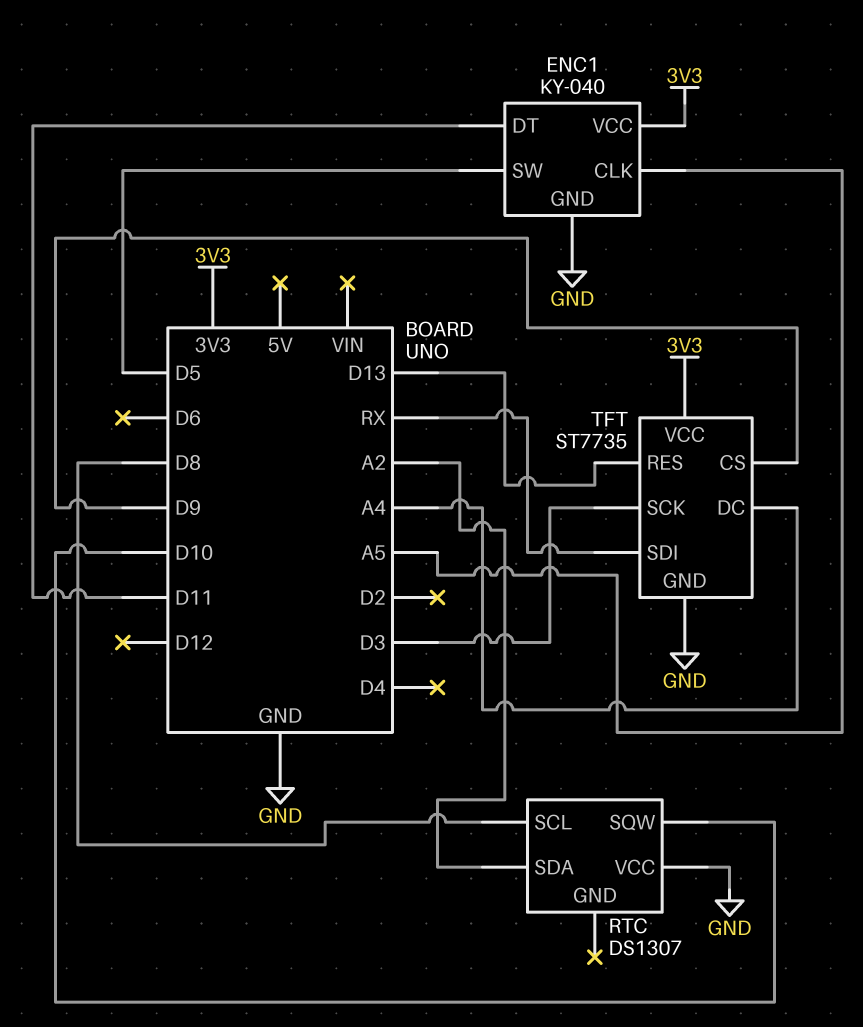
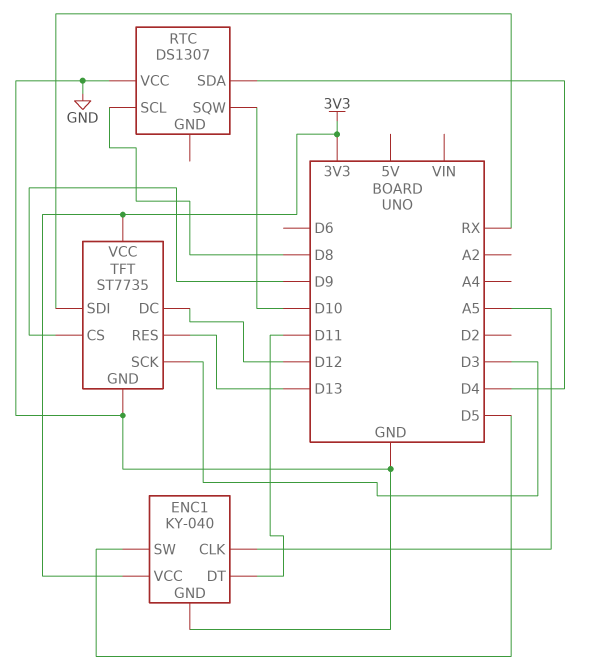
RTC pin SDA: A2 -> D4
TFT pin DC: A4 -> D12

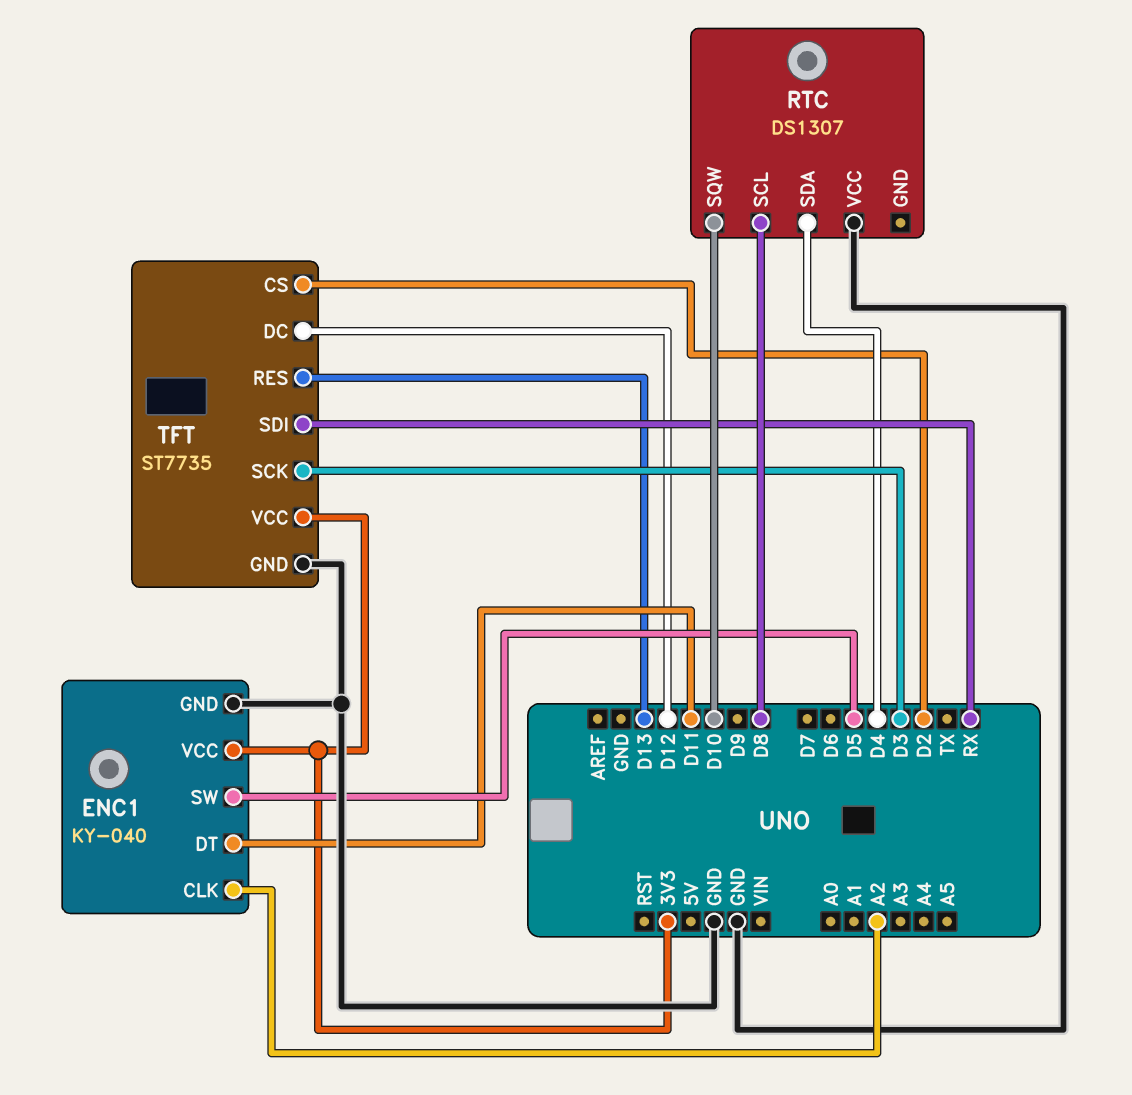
ENC1 pin CLK: A5 -> A2
TFT pin CS: D9 -> D2

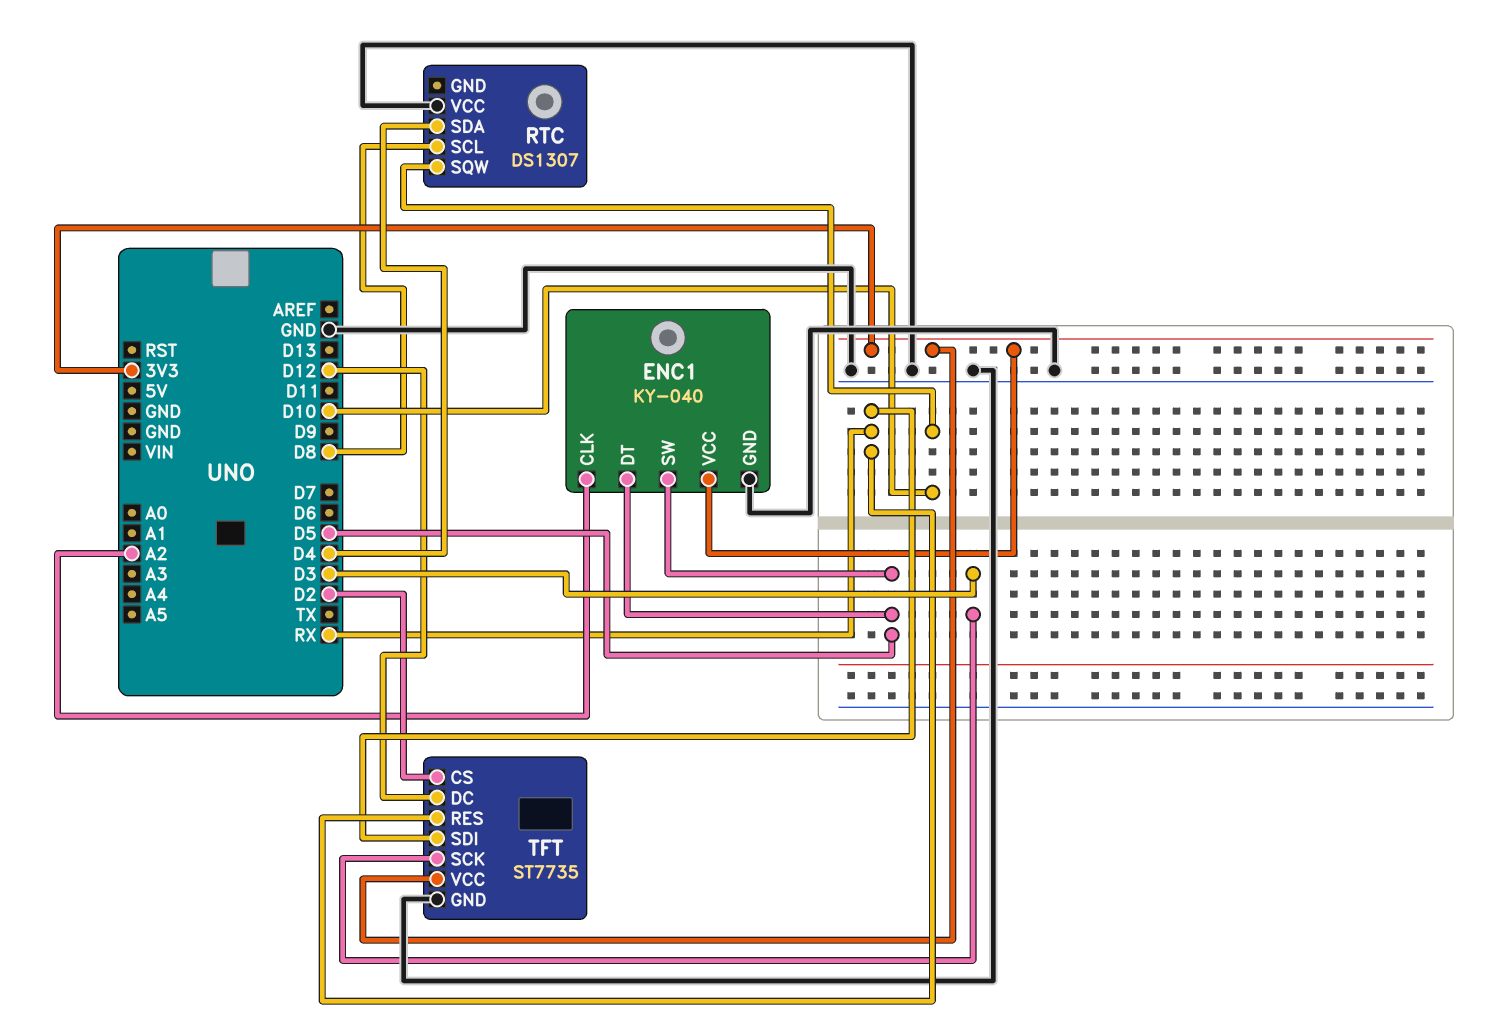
ENC1 pin DT: D11 -> D5
TFT pin RES: D13 -> RX

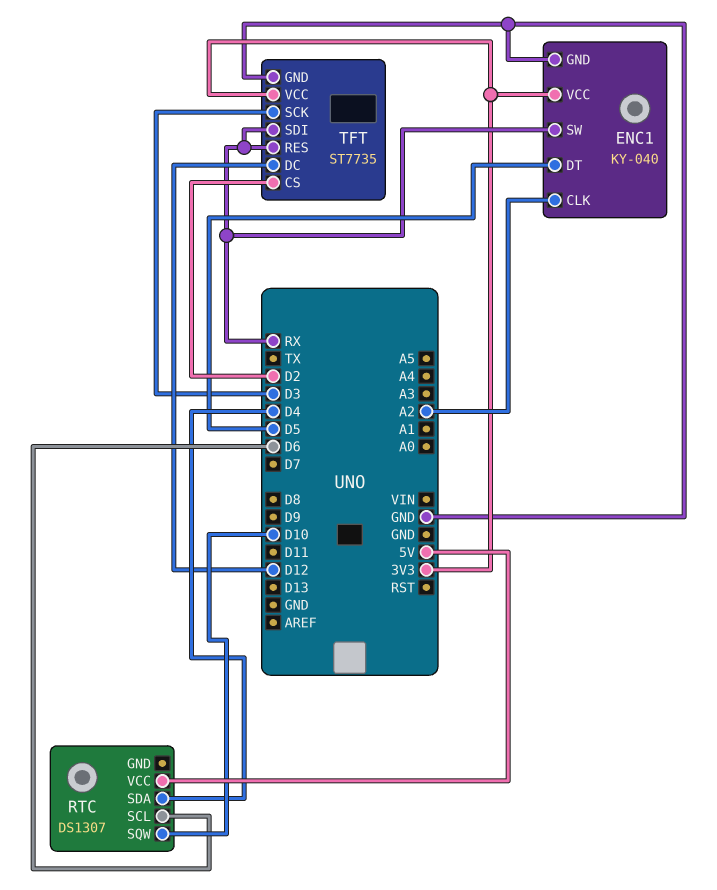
ENC1 pin SW: D5 -> RX
RTC pin SCL: D8 -> D6
RTC pin VCC: GND -> 5V

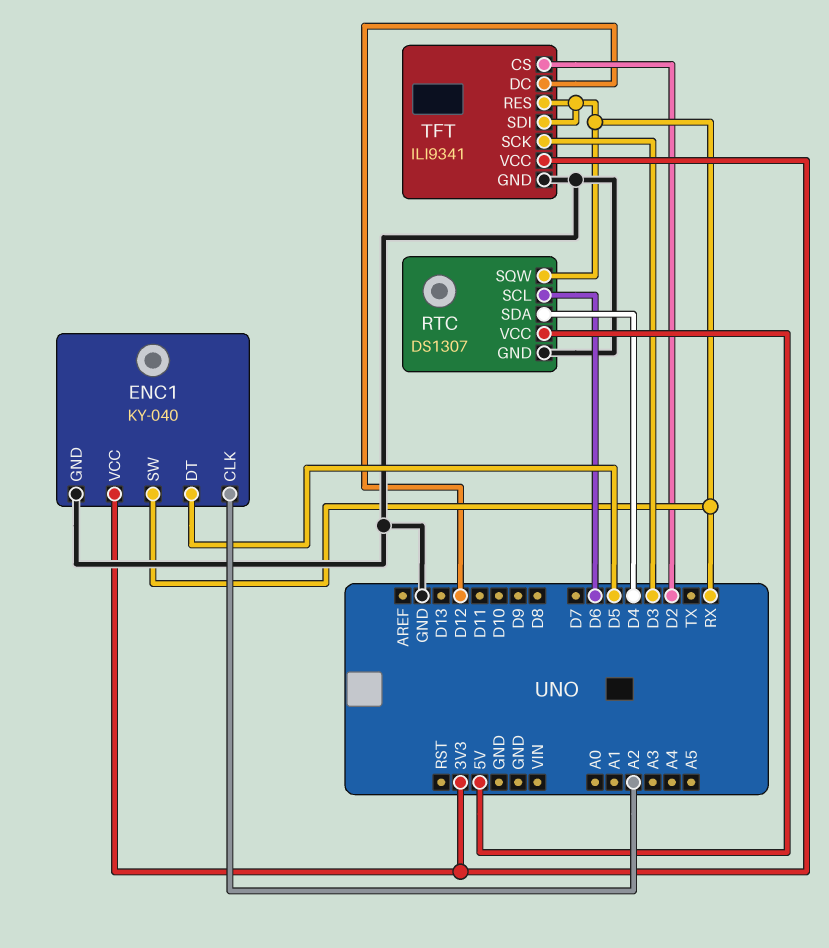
RTC pin GND: none -> GND
RTC pin SQW: D10 -> RX
TFT: ST7735 -> ILI9341

